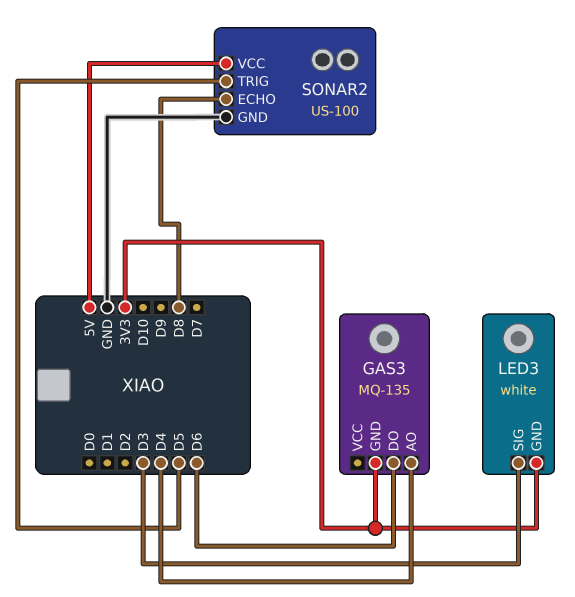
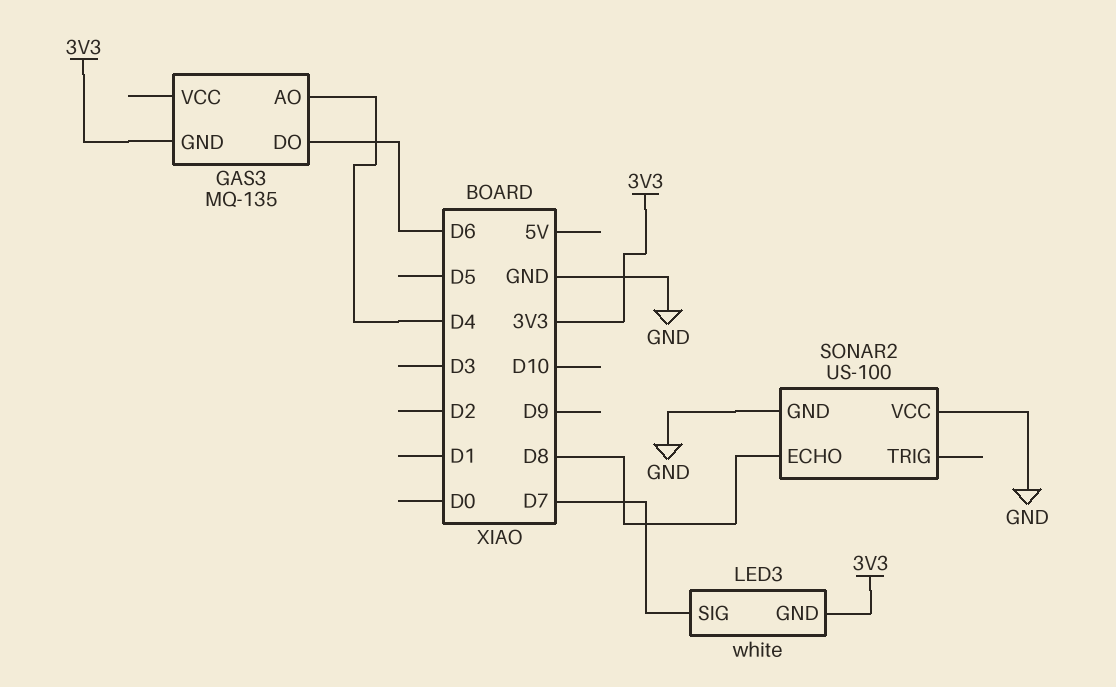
LED3 pin SIG: D3 -> D7
SONAR2 pin TRIG: D5 -> none
SONAR2 pin VCC: 5V -> GND

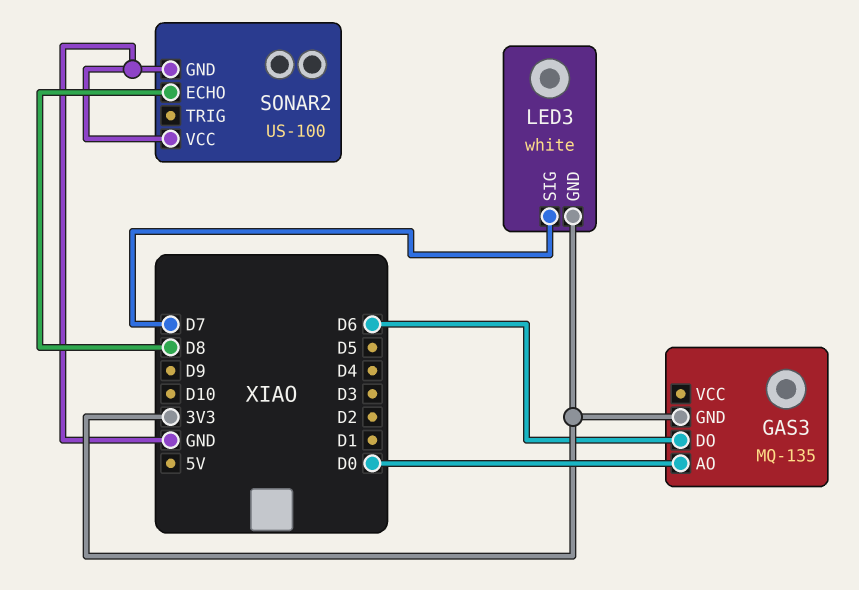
GAS3 pin AO: D4 -> D0

